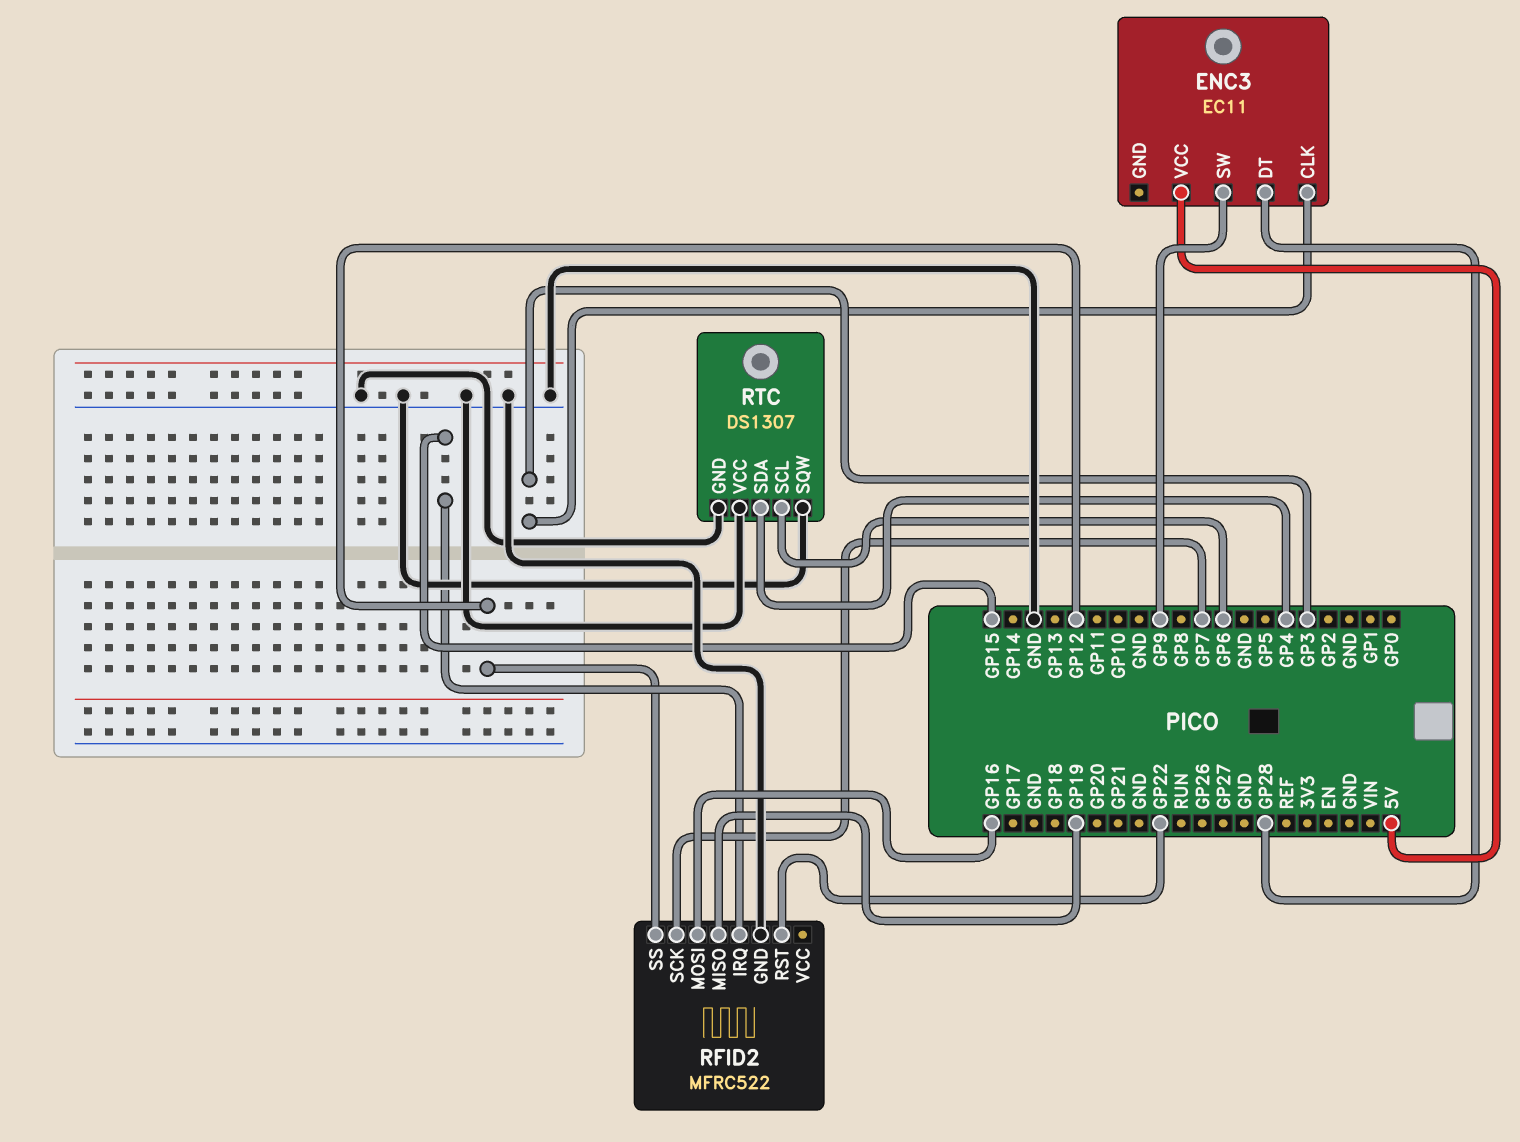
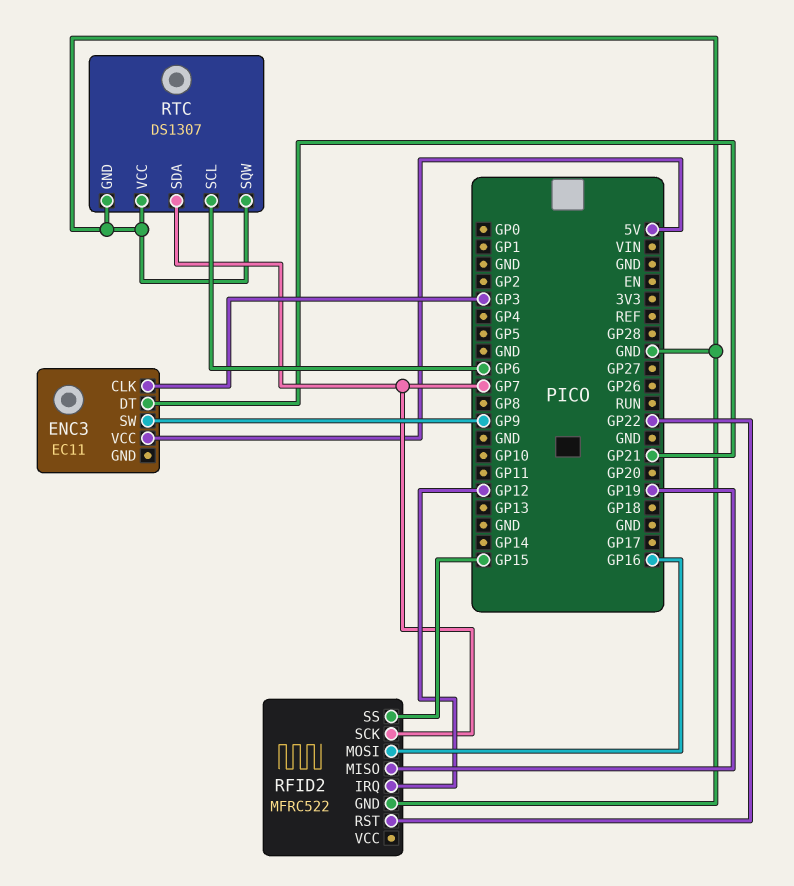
ENC3 pin DT: GP28 -> GP21
RFID2 pin IRQ: GP15 -> GP12
RFID2 pin SS: GP12 -> GP15
RTC pin SDA: GP4 -> GP7

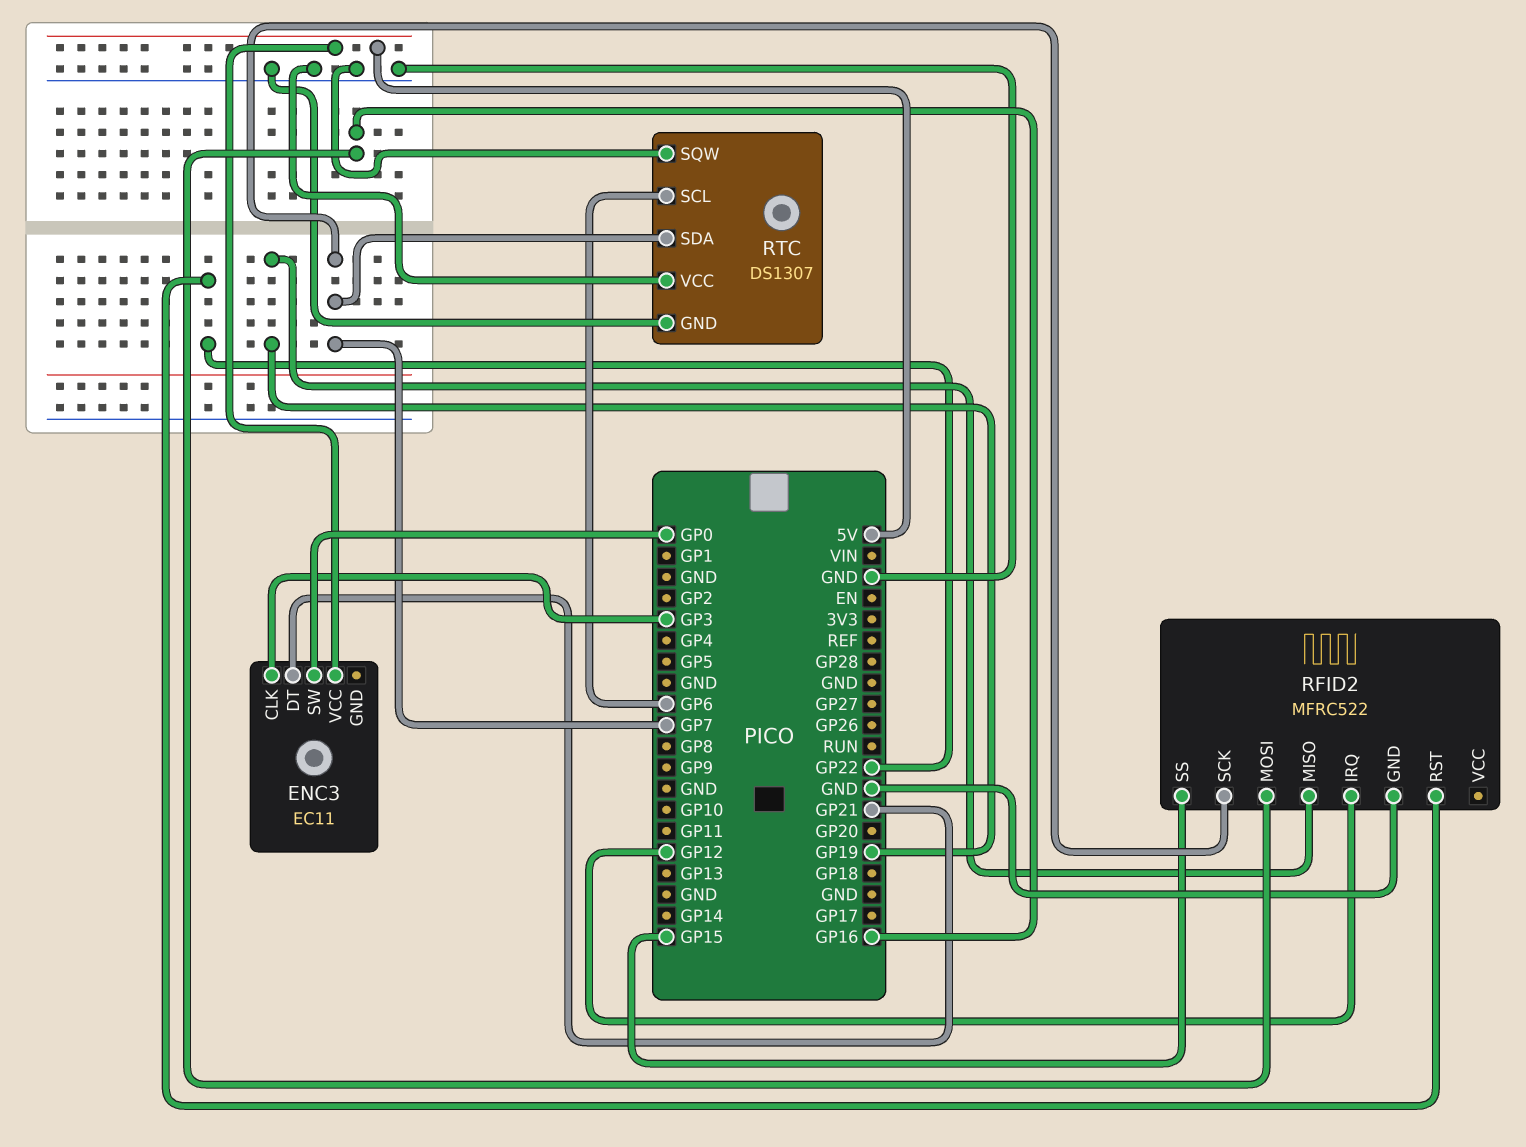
ENC3 pin SW: GP9 -> GP0

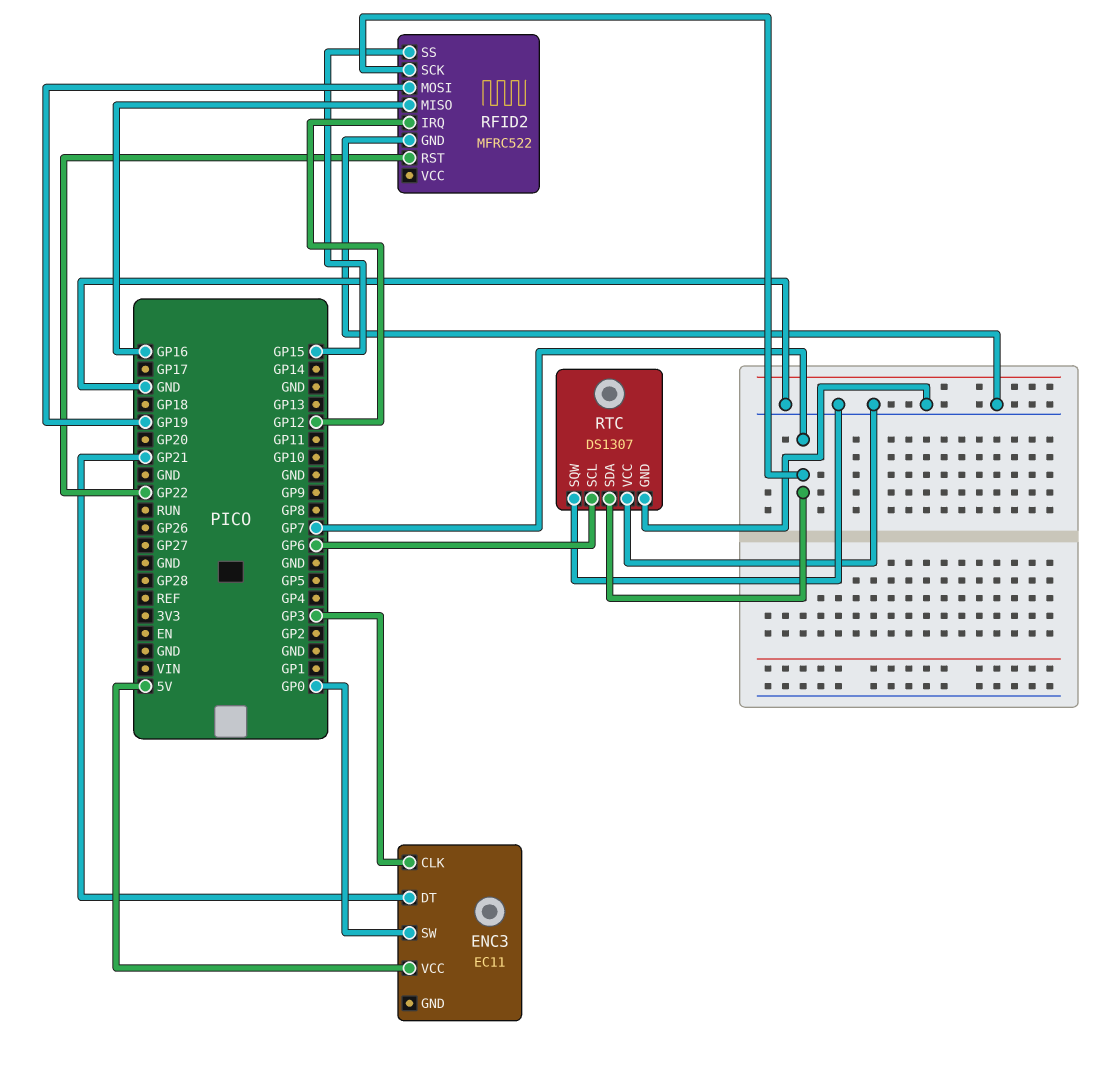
RFID2 pin MISO: GP19 -> GP16
RFID2 pin MOSI: GP16 -> GP19

